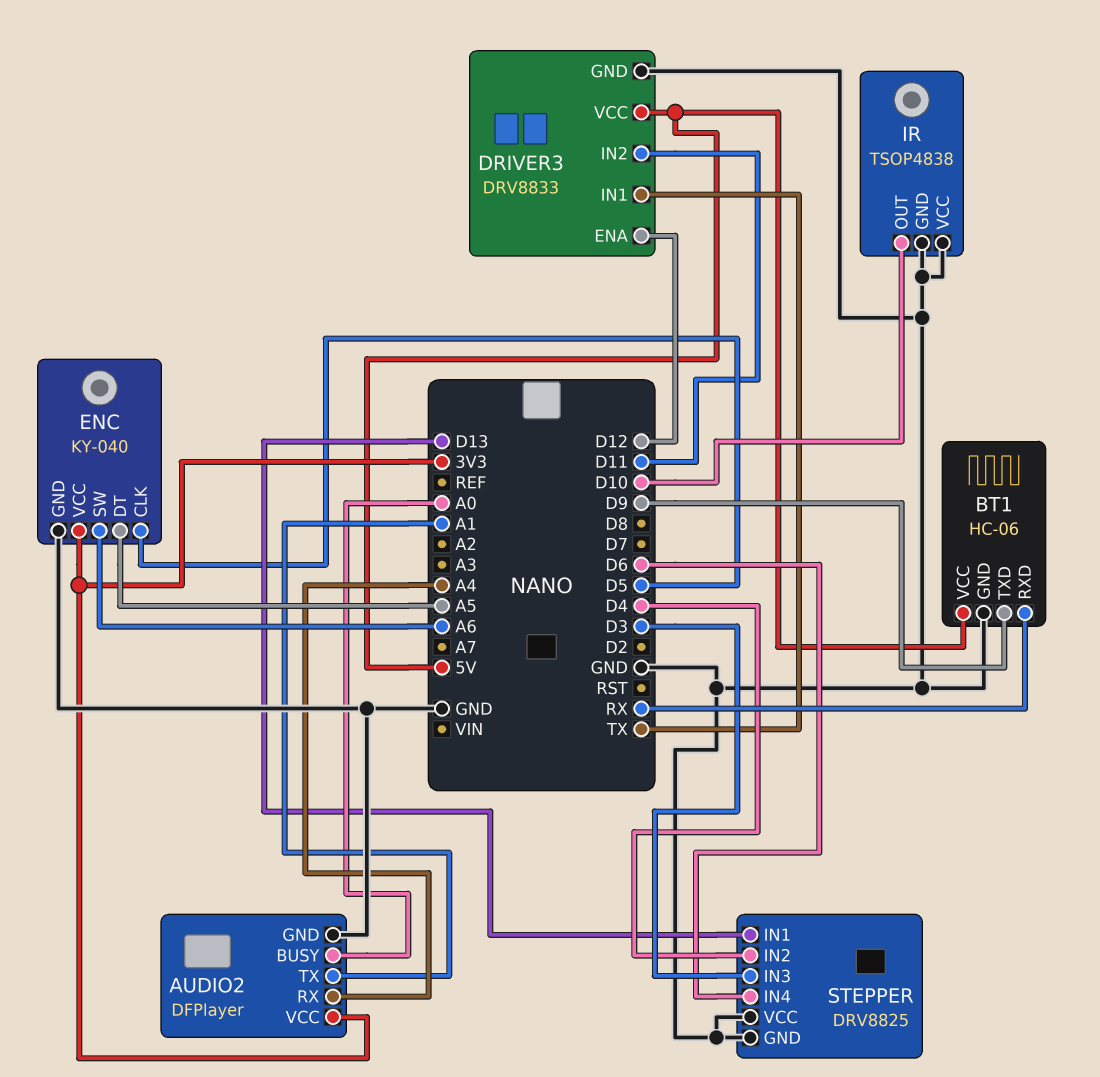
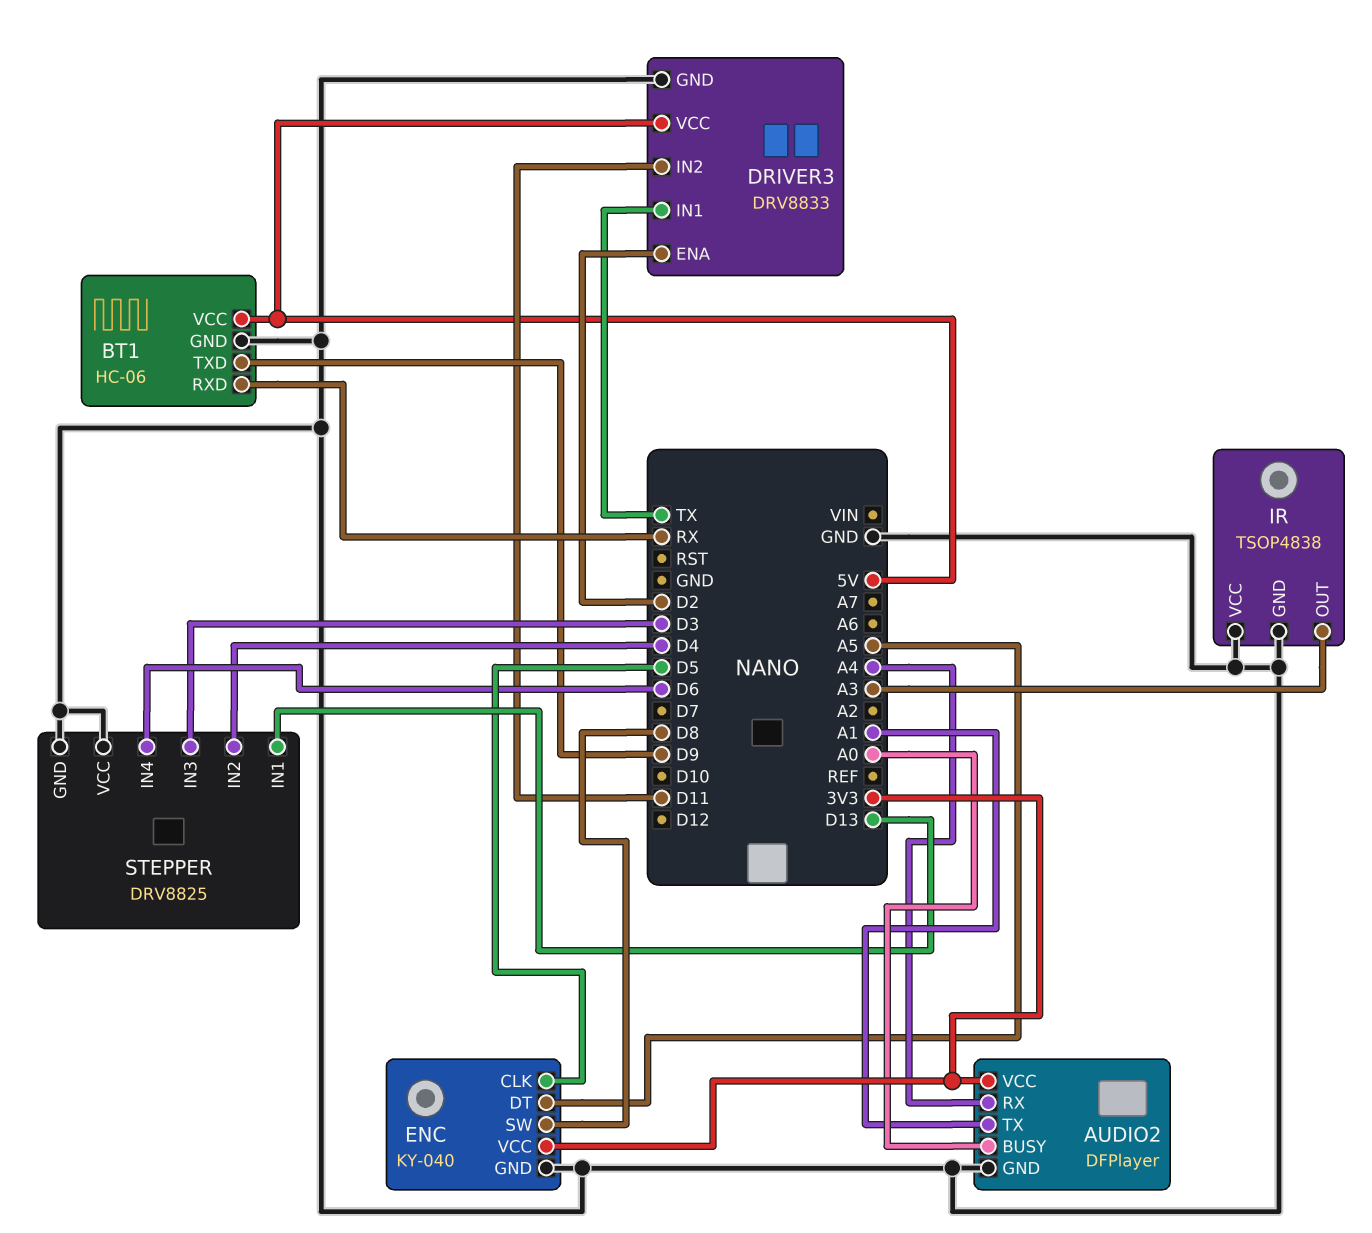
DRIVER3 pin ENA: D12 -> D2
ENC pin SW: A6 -> D8
IR pin OUT: D10 -> A3

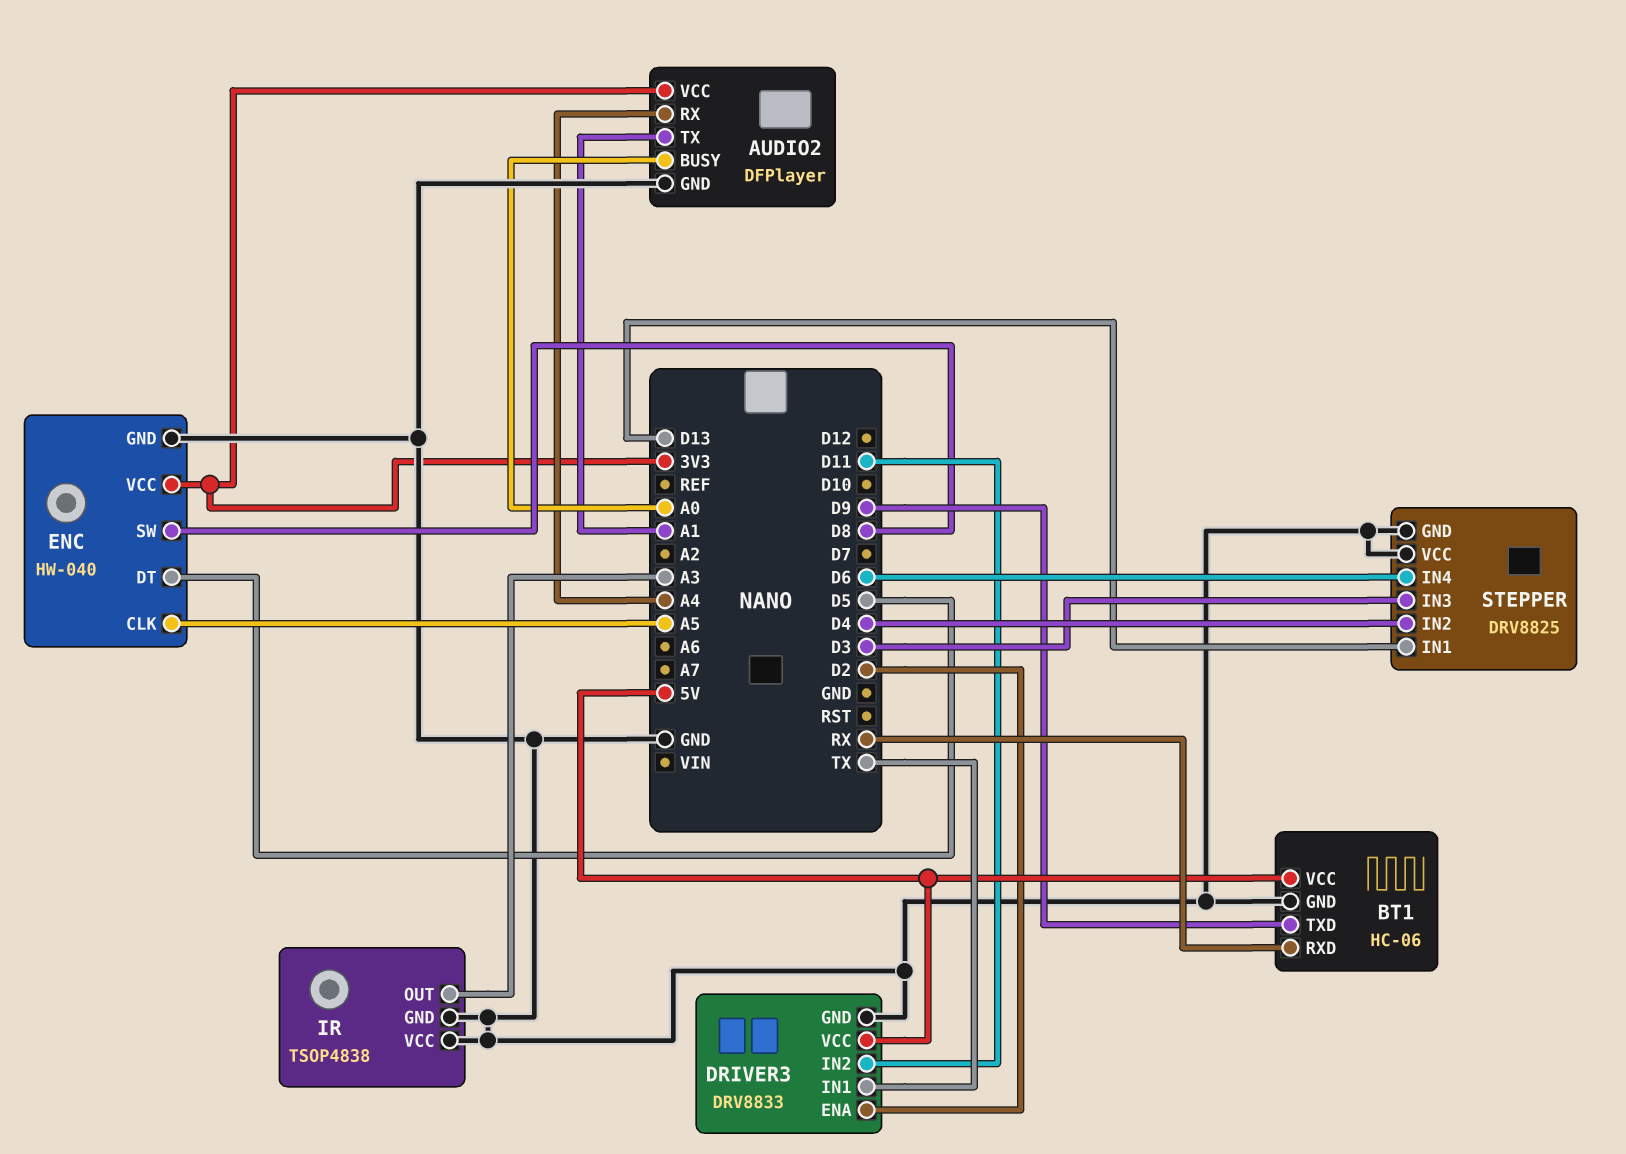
ENC: KY-040 -> HW-040
ENC pin CLK: D5 -> A5
ENC pin DT: A5 -> D5

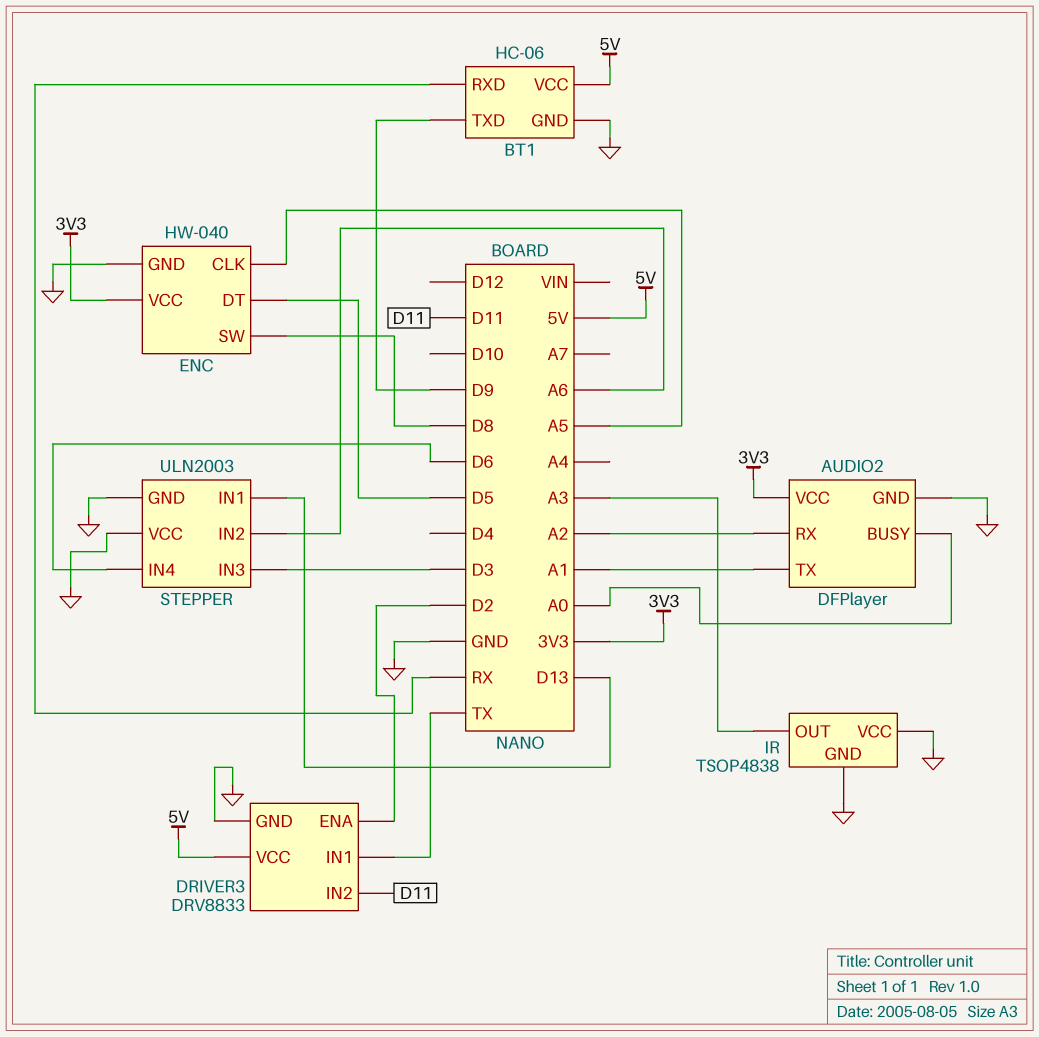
AUDIO2 pin RX: A4 -> A2
STEPPER: DRV8825 -> ULN2003
STEPPER pin IN2: D4 -> A6

